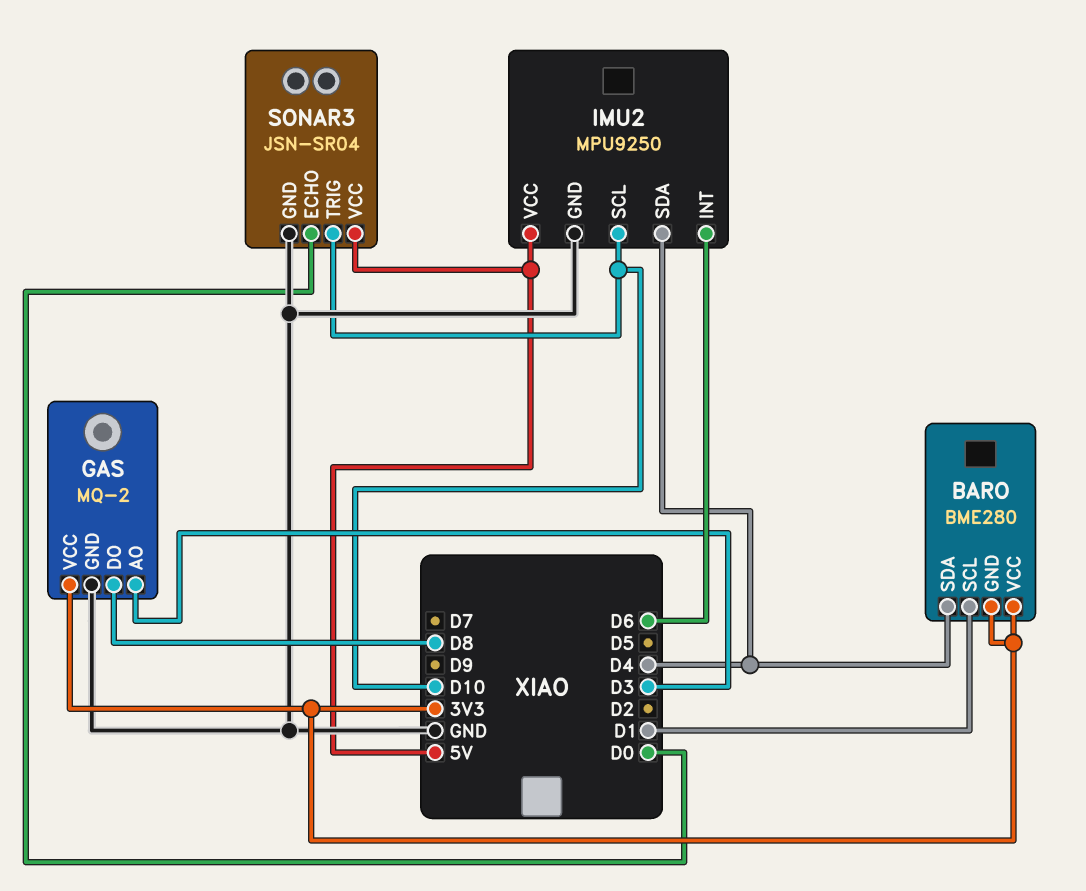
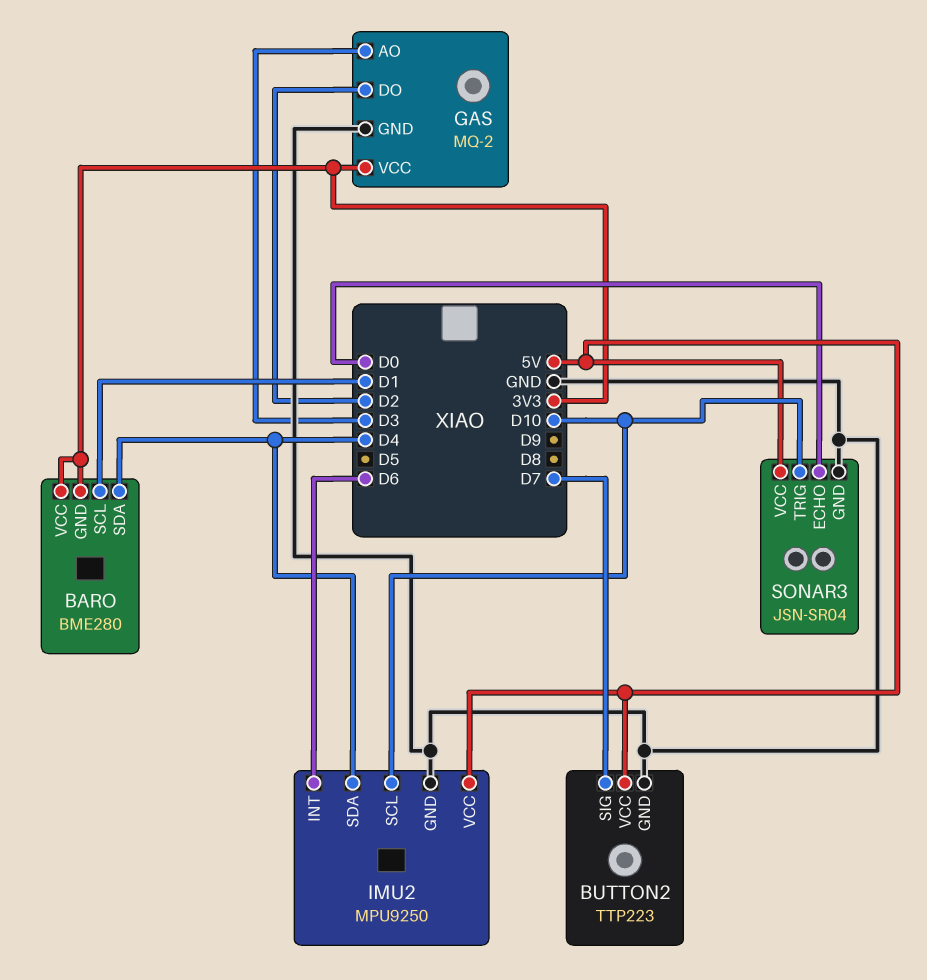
BUTTON2: none -> TTP223
BUTTON2 pin GND: none -> GND
BUTTON2 pin SIG: none -> D7
BUTTON2 pin VCC: none -> 5V
GAS pin DO: D8 -> D2

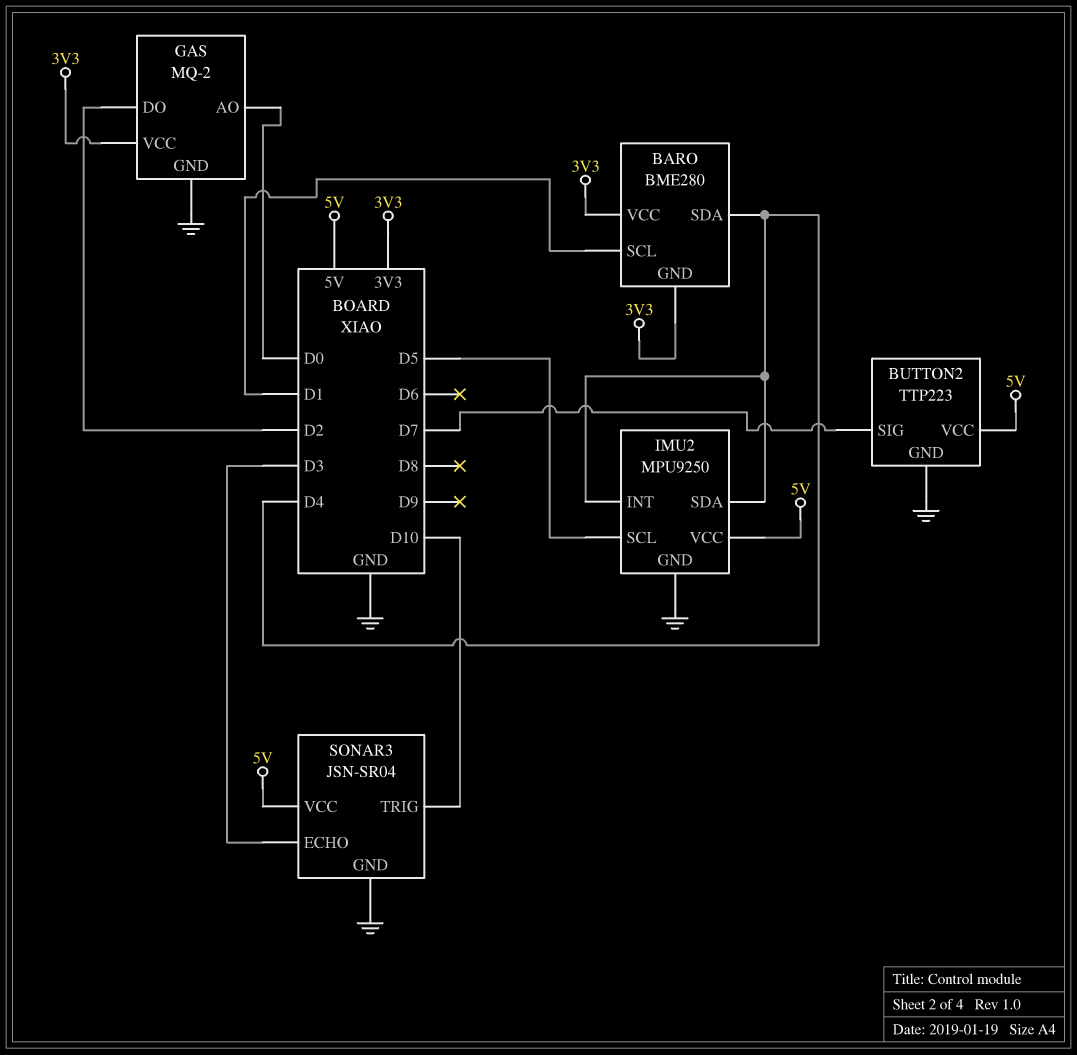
GAS pin AO: D3 -> D0
IMU2 pin INT: D6 -> D4
IMU2 pin SCL: D10 -> D5
SONAR3 pin ECHO: D0 -> D3

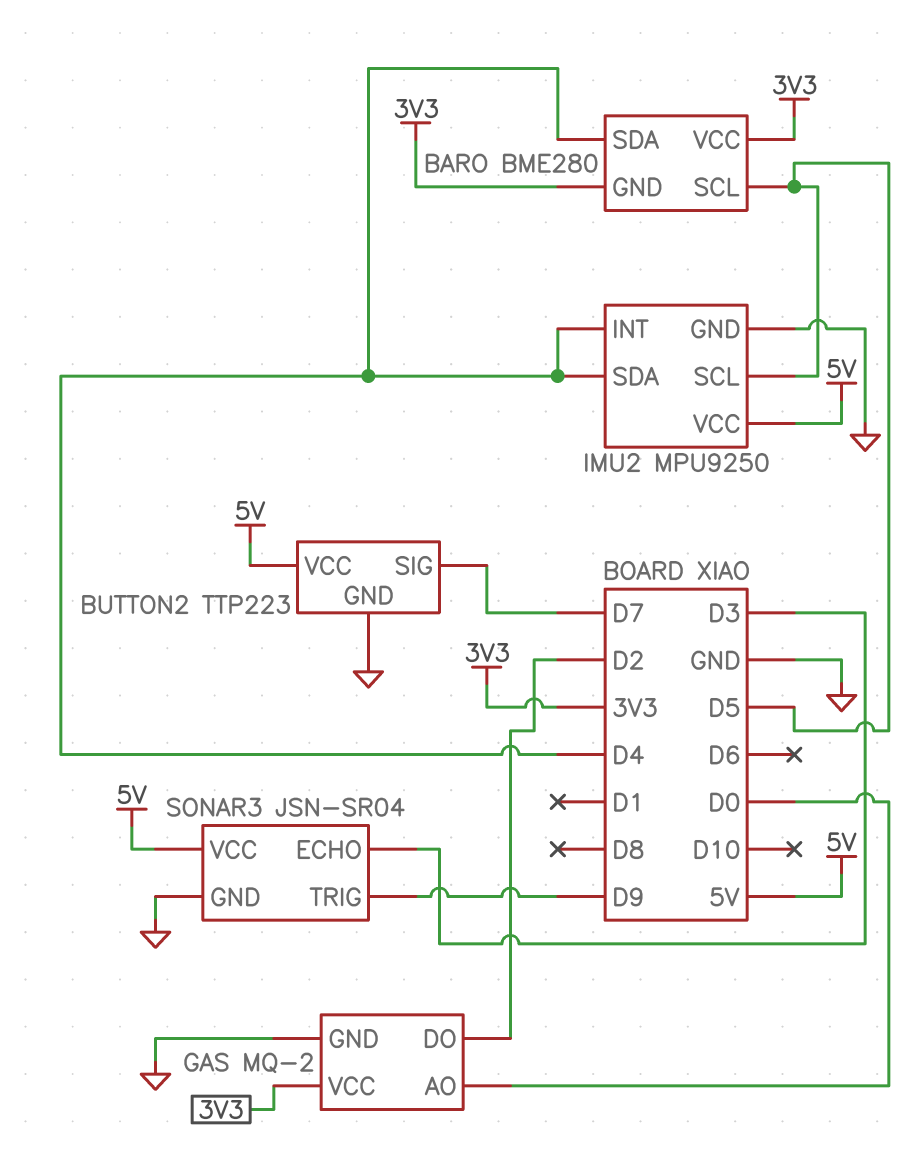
BARO pin SCL: D1 -> D5
SONAR3 pin TRIG: D10 -> D9

